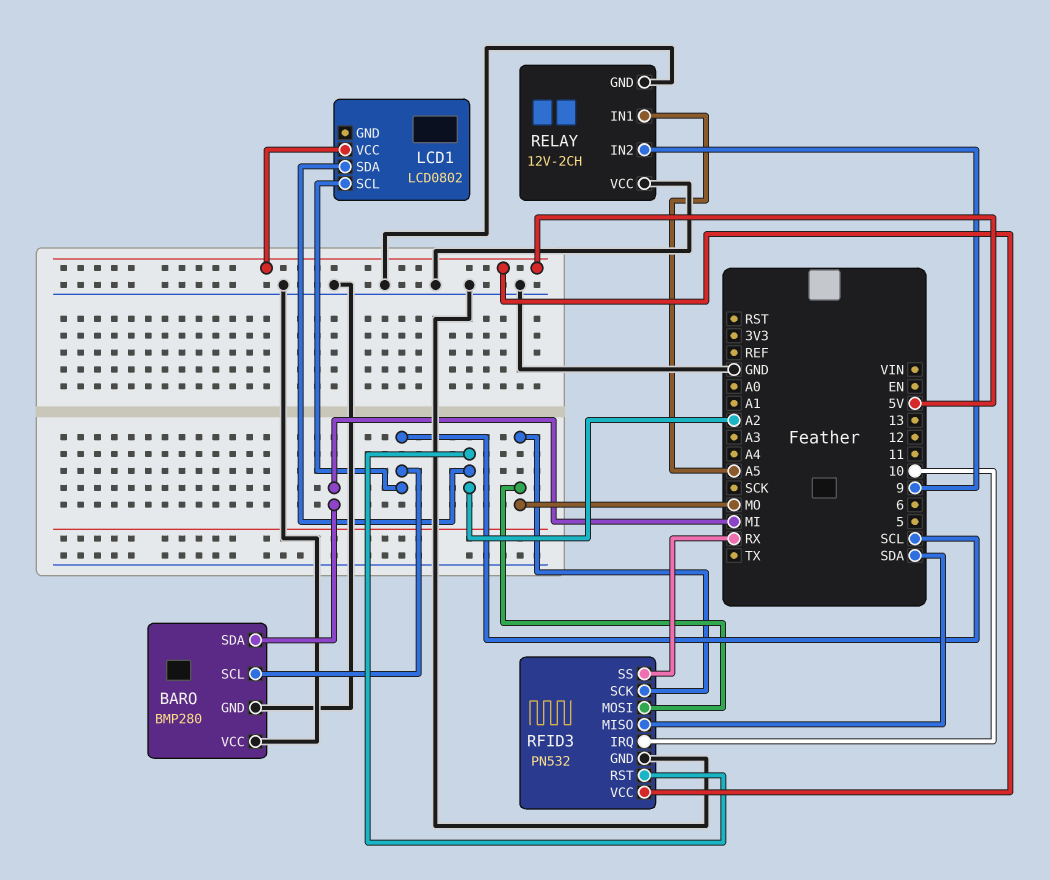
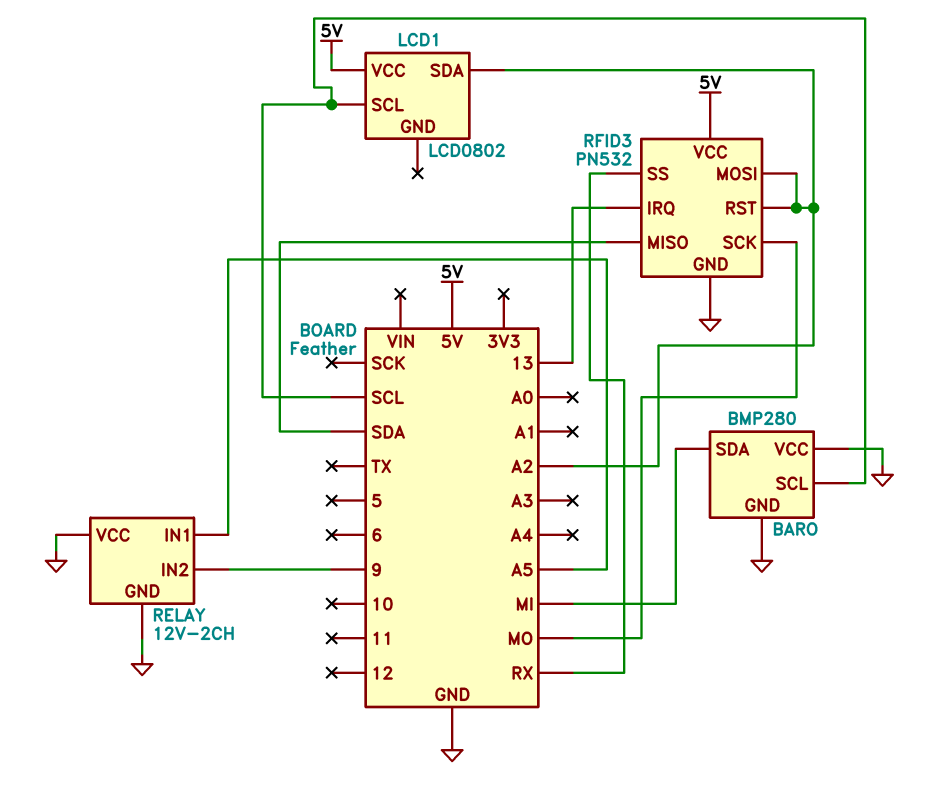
RFID3 pin IRQ: 10 -> 13
RFID3 pin MOSI: MO -> A2

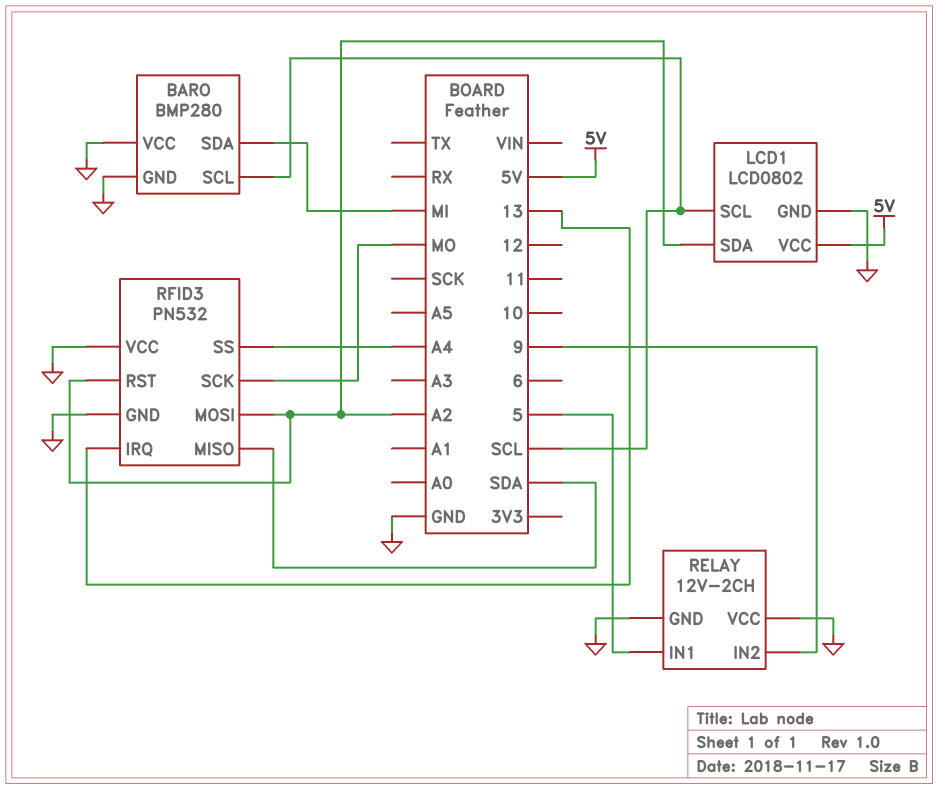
LCD1 pin GND: none -> GND
RELAY pin IN1: A5 -> 5
RFID3 pin SS: RX -> A4
RFID3 pin VCC: 5V -> GND

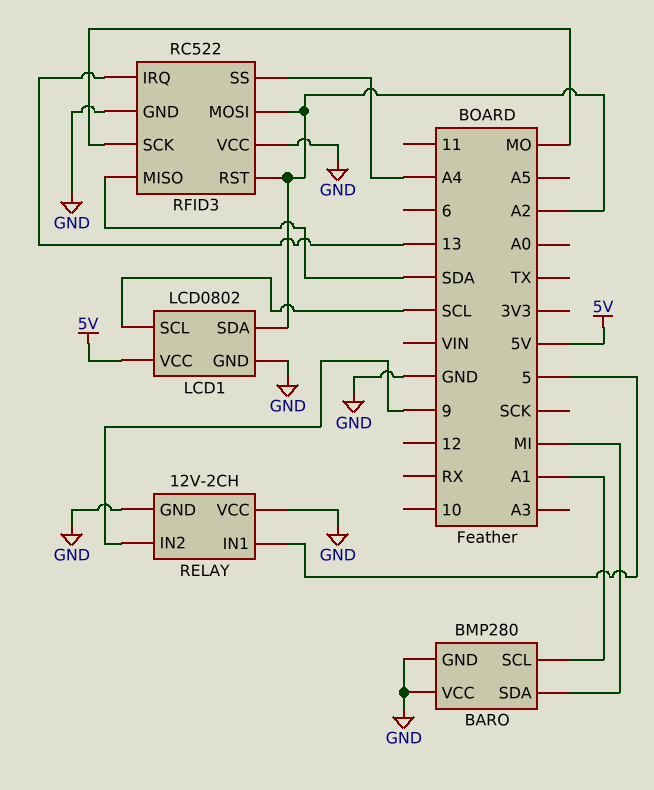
BARO pin SCL: SCL -> A1
RFID3: PN532 -> RC522

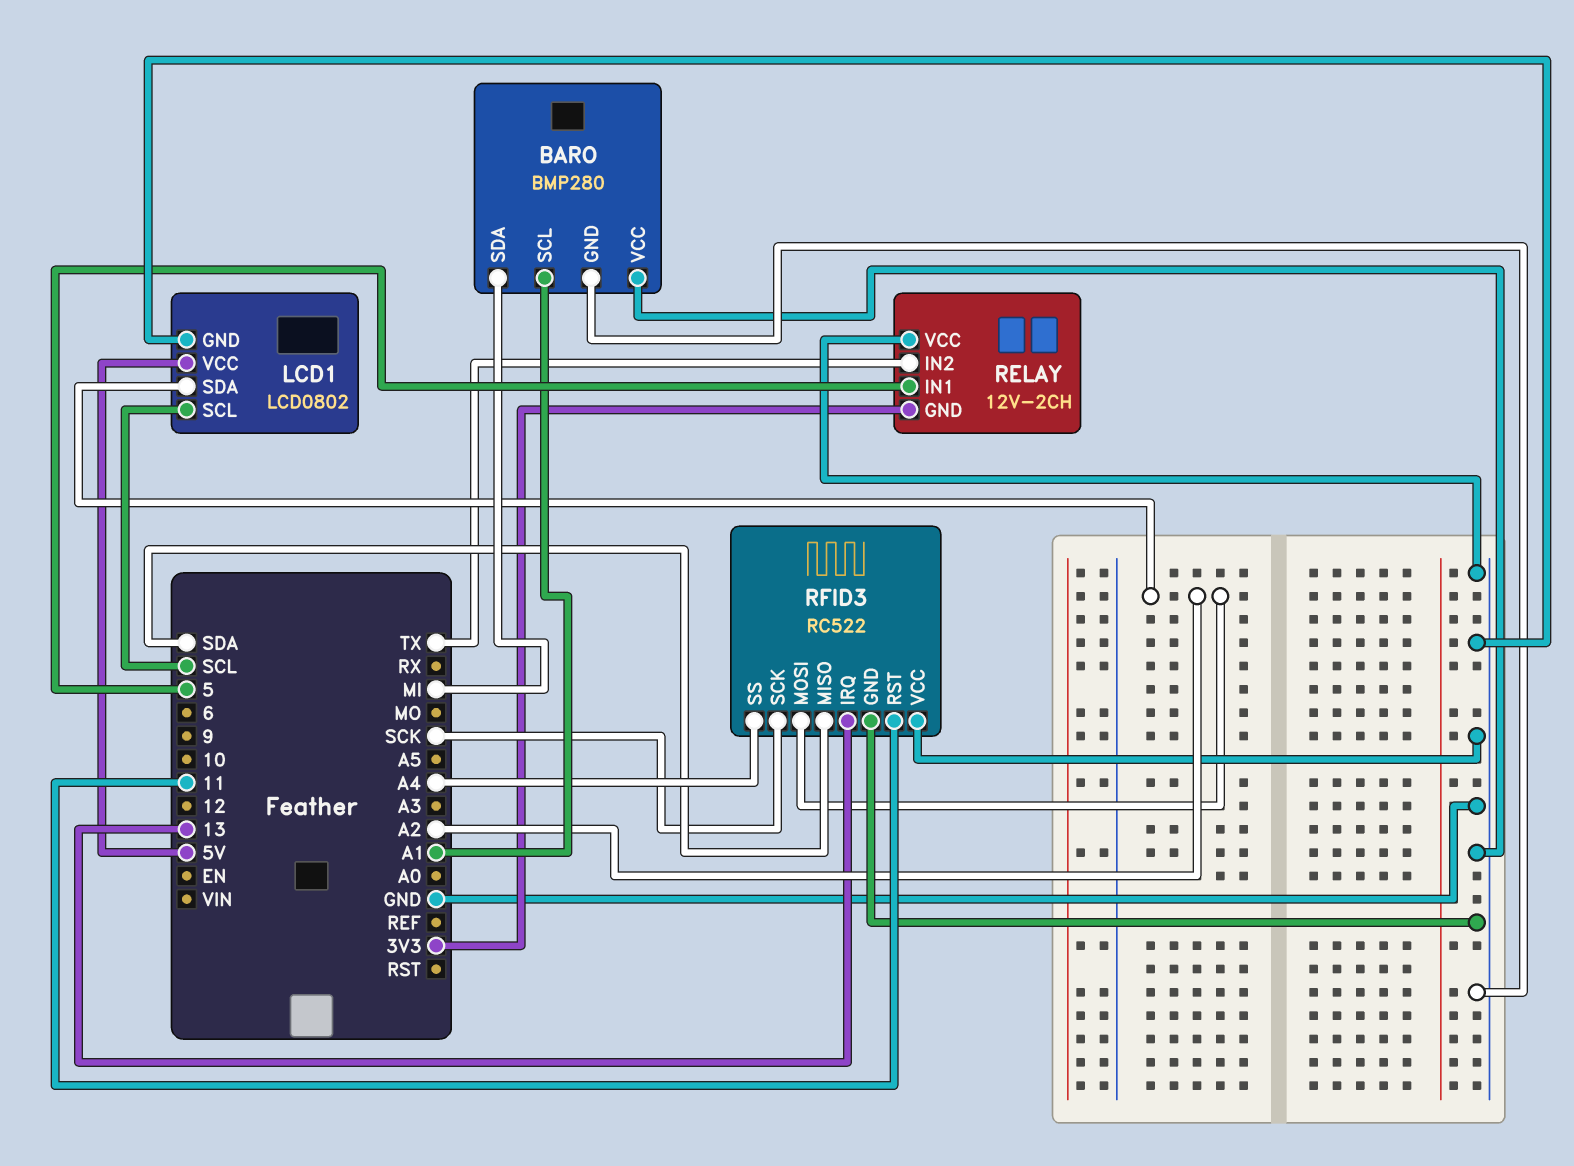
RELAY pin GND: GND -> 3V3
RELAY pin IN2: 9 -> TX
RFID3 pin RST: A2 -> 11
RFID3 pin SCK: MO -> SCK

